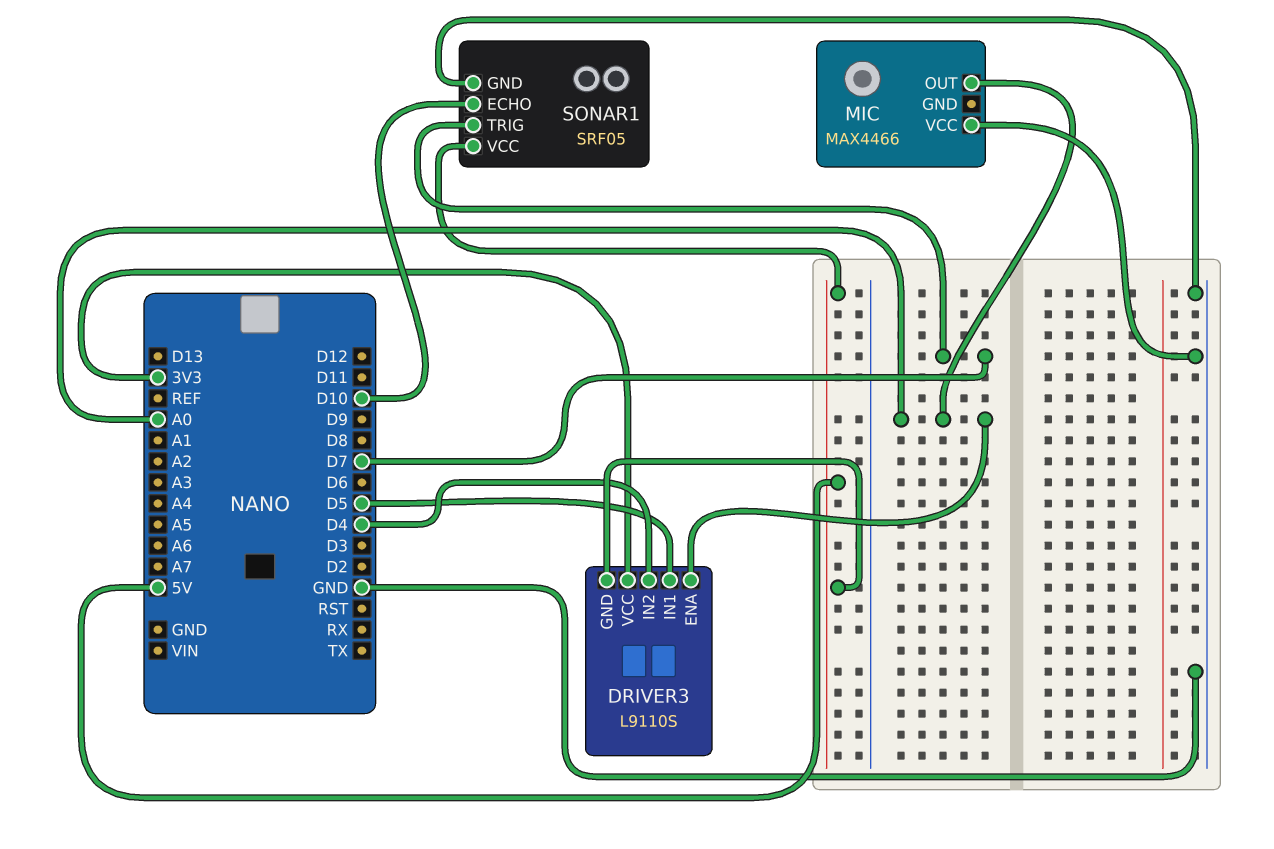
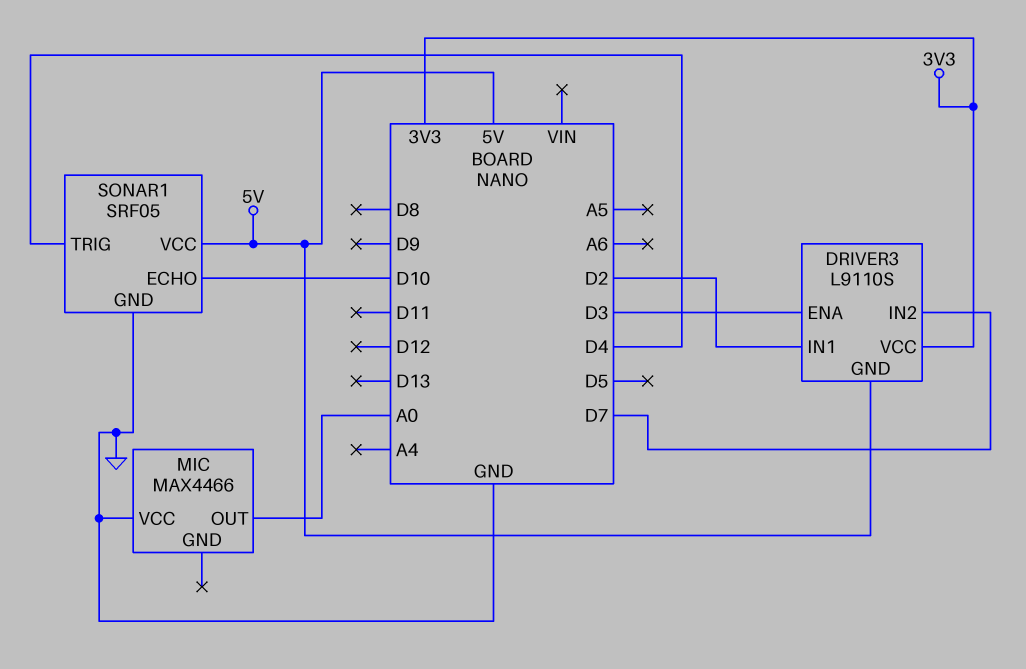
DRIVER3 pin ENA: A0 -> D3
DRIVER3 pin IN1: D5 -> D2
DRIVER3 pin IN2: D4 -> D7
SONAR1 pin TRIG: D7 -> D4

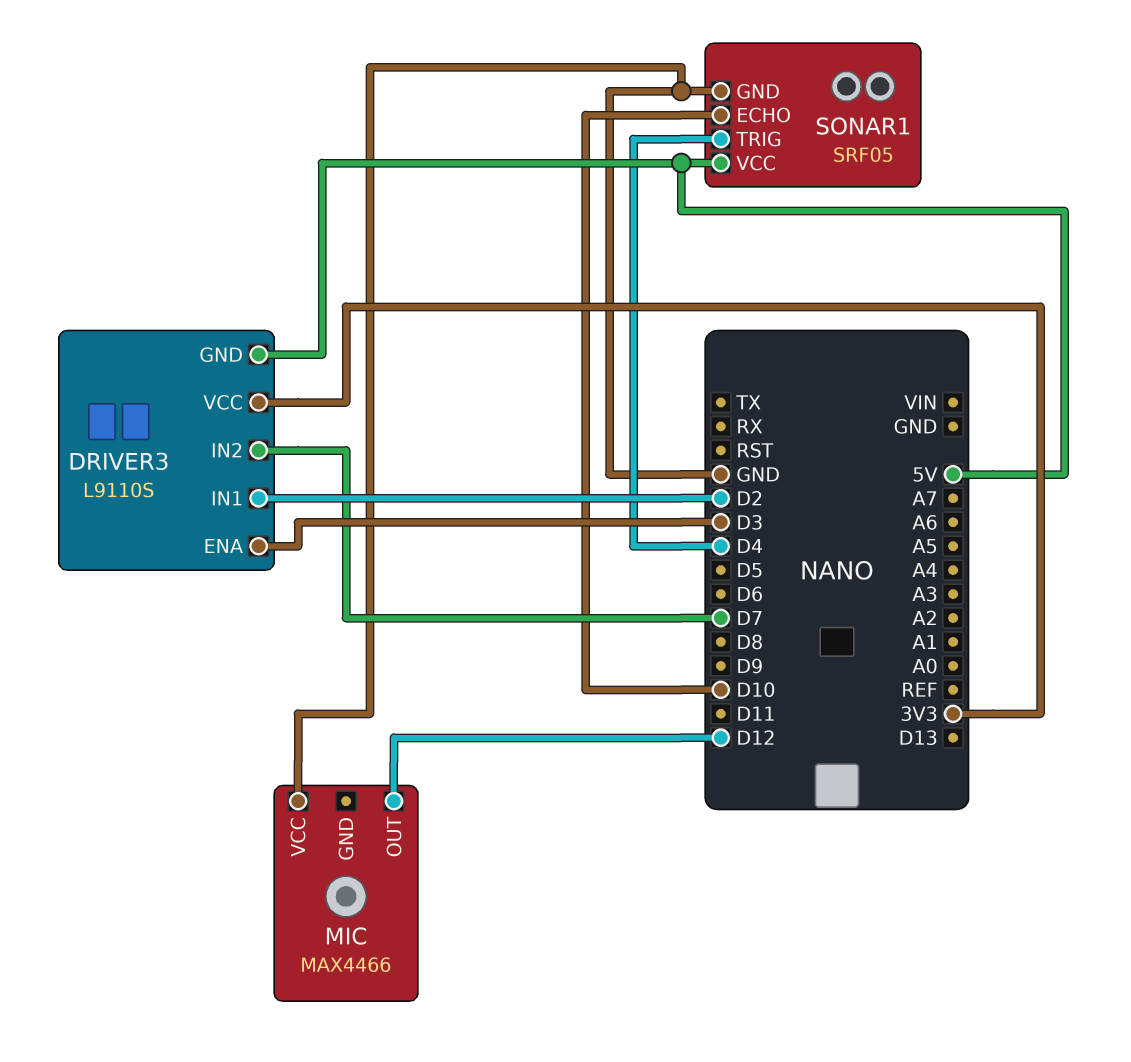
MIC pin OUT: A0 -> D12

